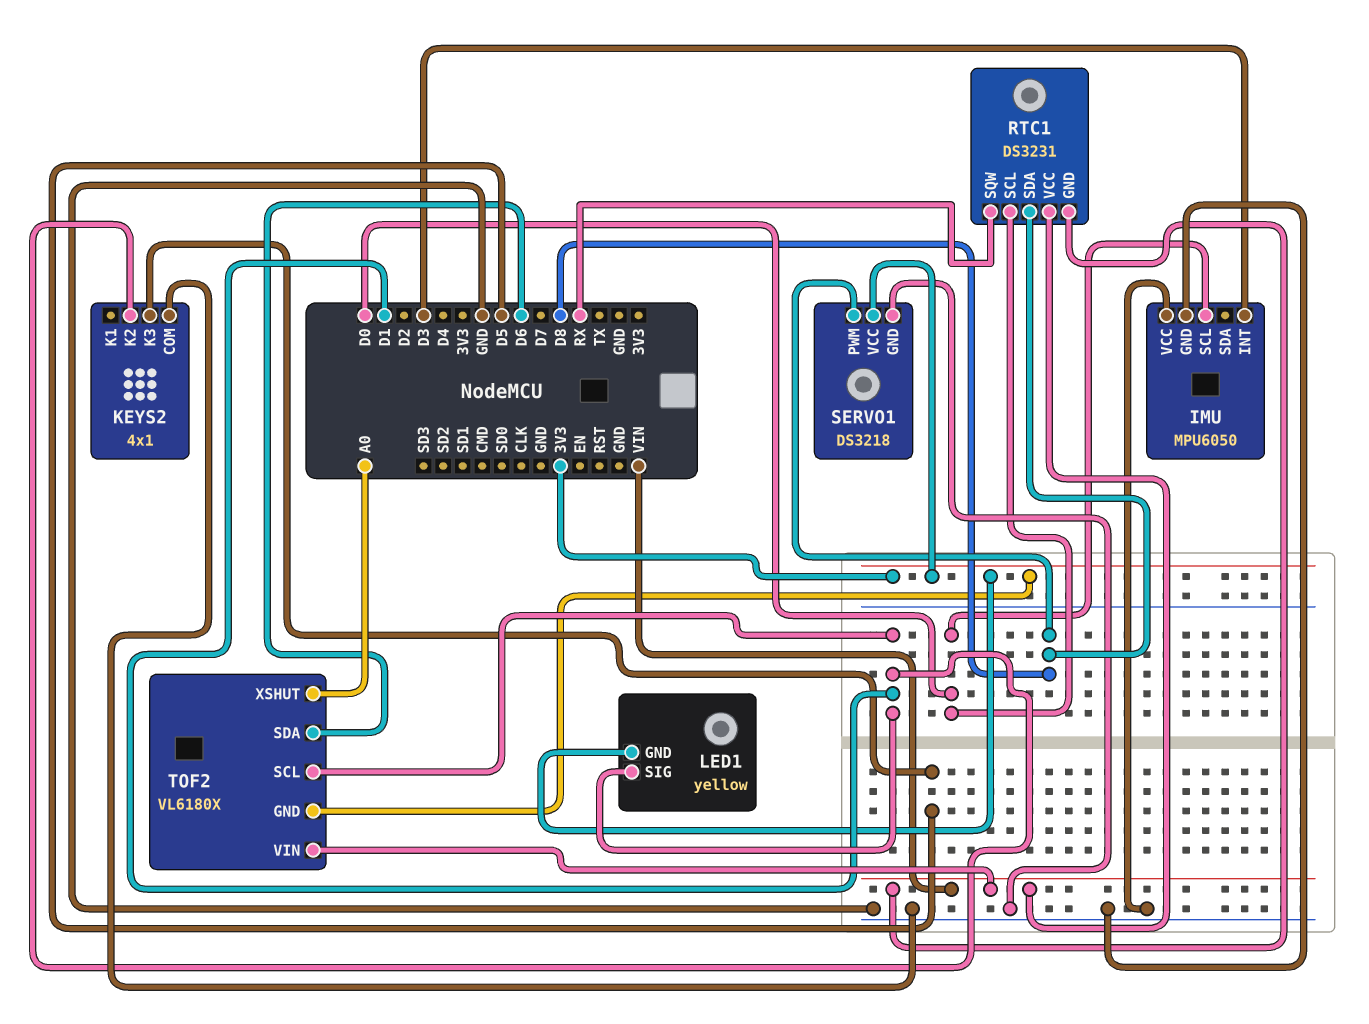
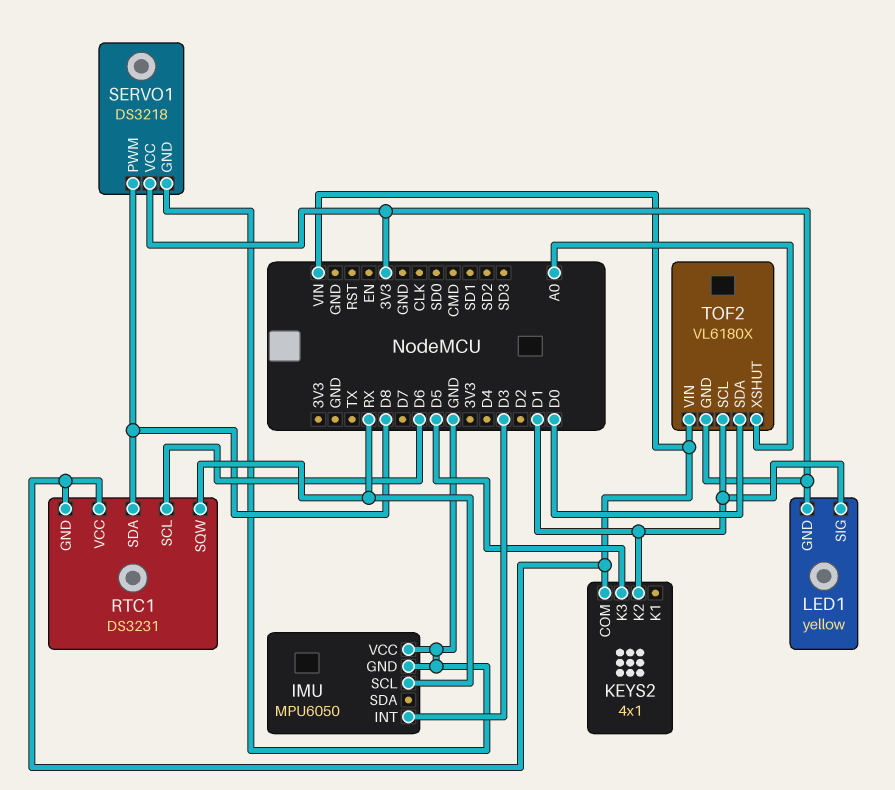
IMU pin SCL: D0 -> RX
KEYS2 pin COM: GND -> VIN
RTC1 pin SCL: D0 -> D6
TOF2 pin SDA: D6 -> D0

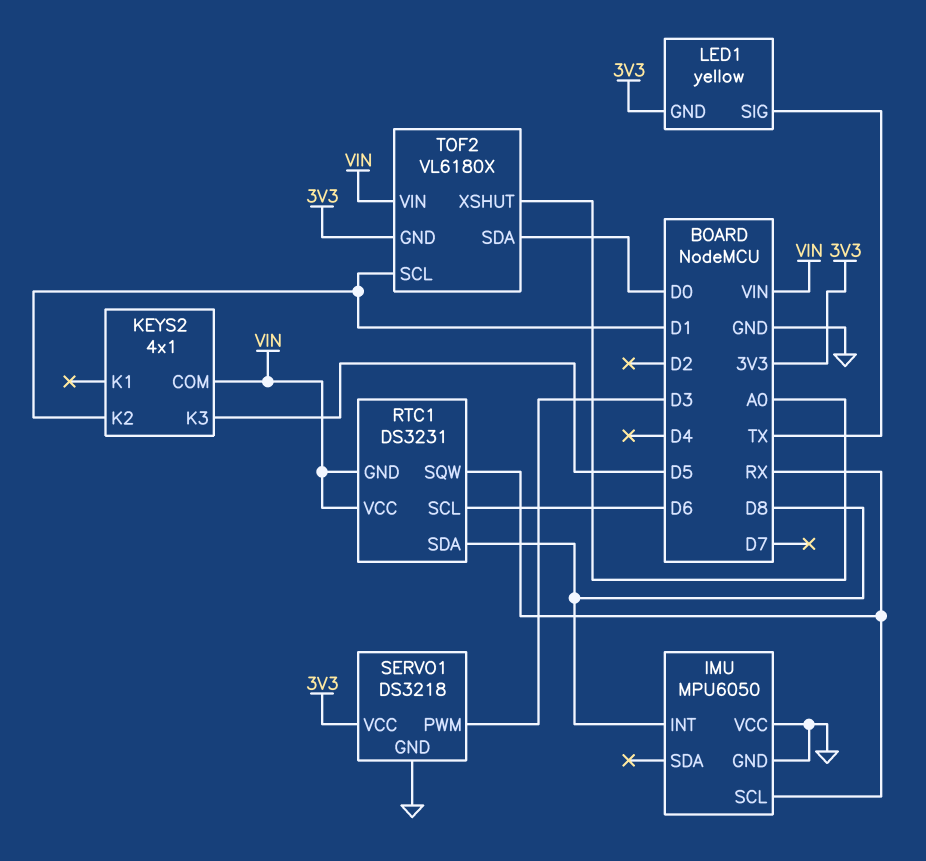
IMU pin INT: D3 -> D8
LED1 pin SIG: D1 -> TX
SERVO1 pin PWM: D8 -> D3

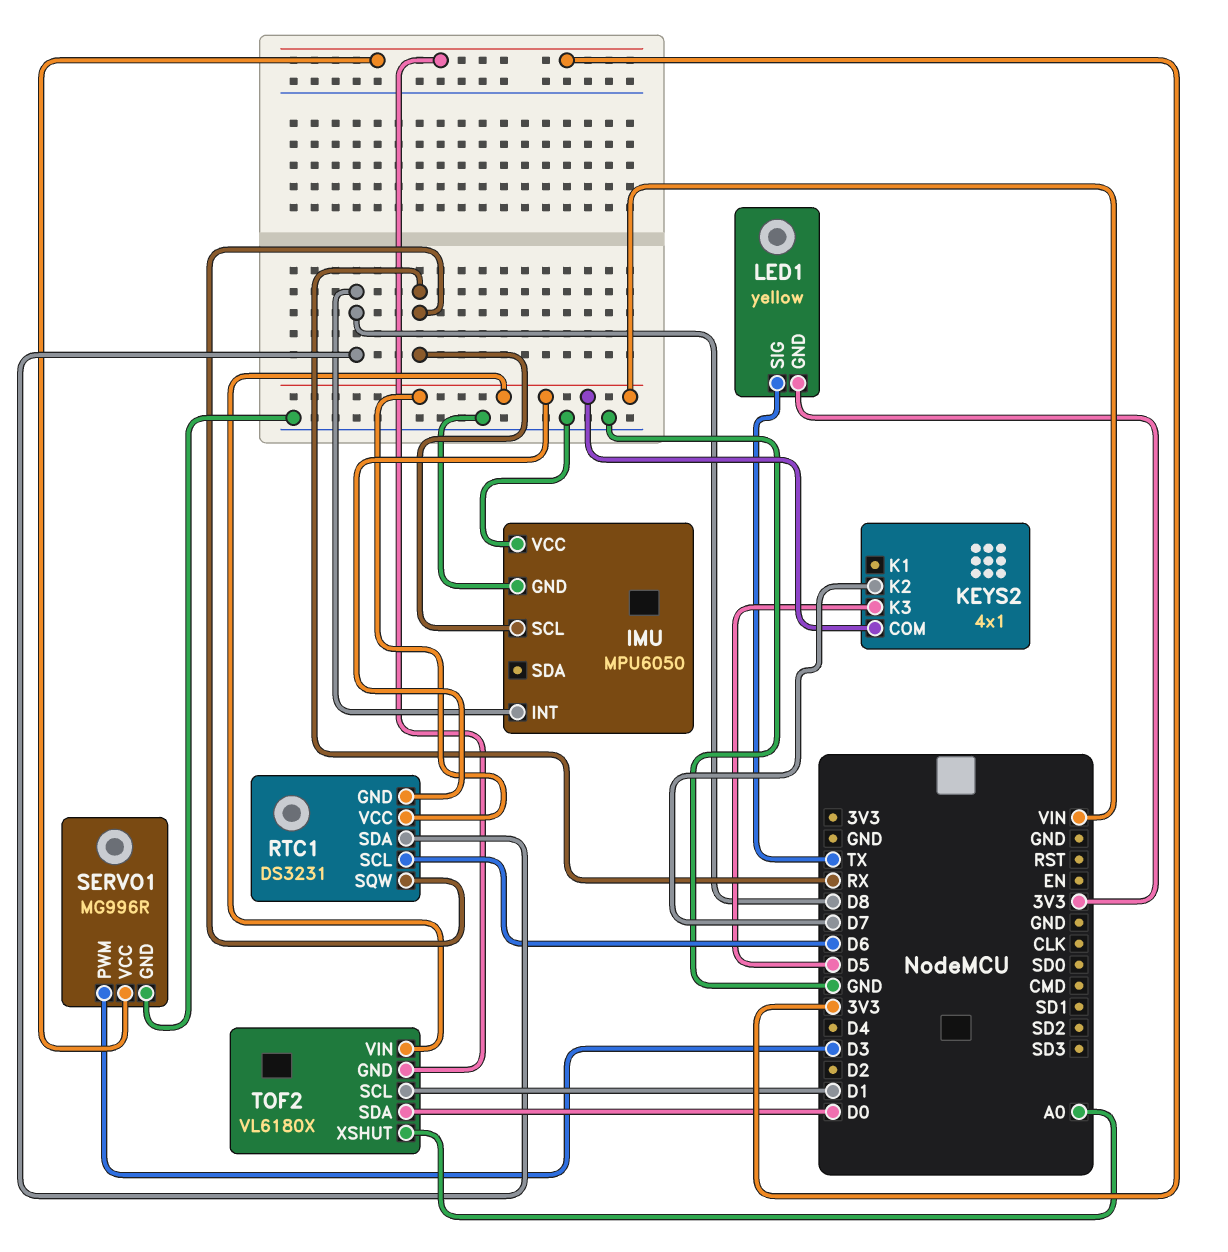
KEYS2 pin K2: D1 -> D7
SERVO1: DS3218 -> MG996R

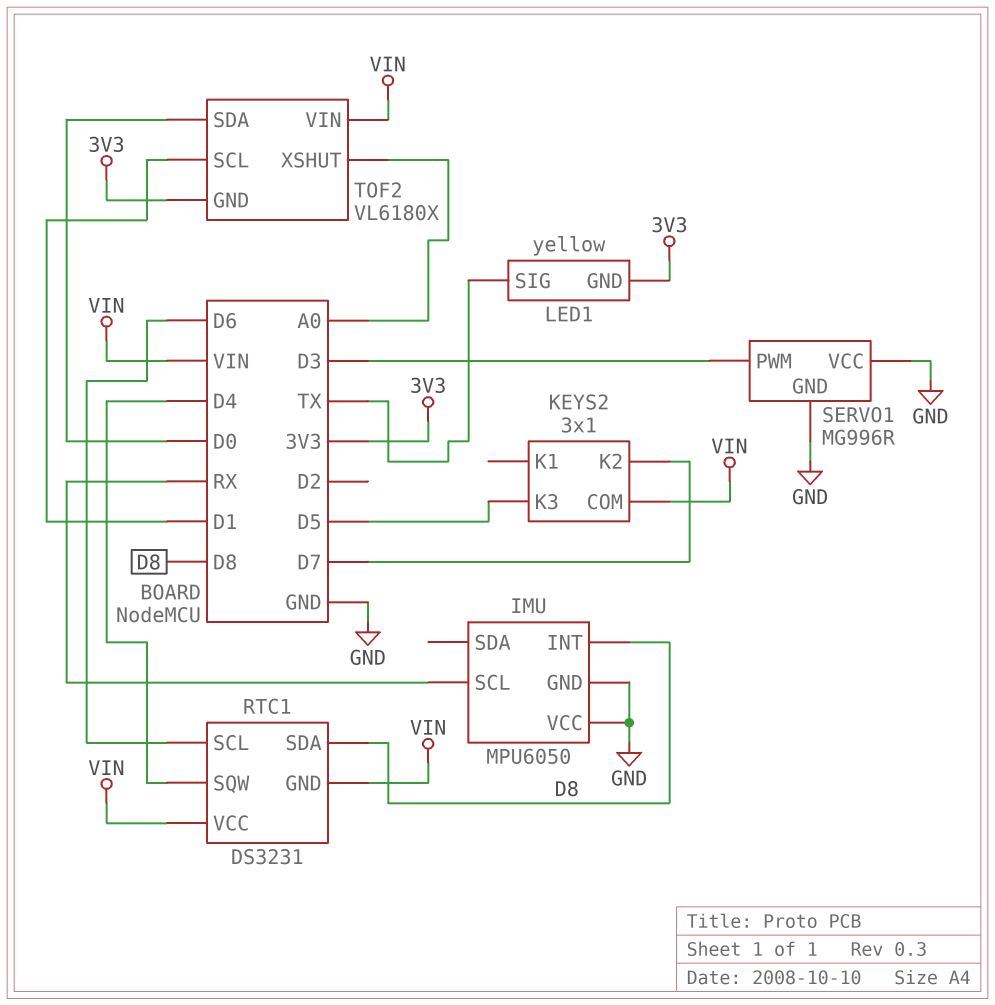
KEYS2: 4x1 -> 3x1
RTC1 pin SQW: RX -> D4
SERVO1 pin VCC: 3V3 -> GND

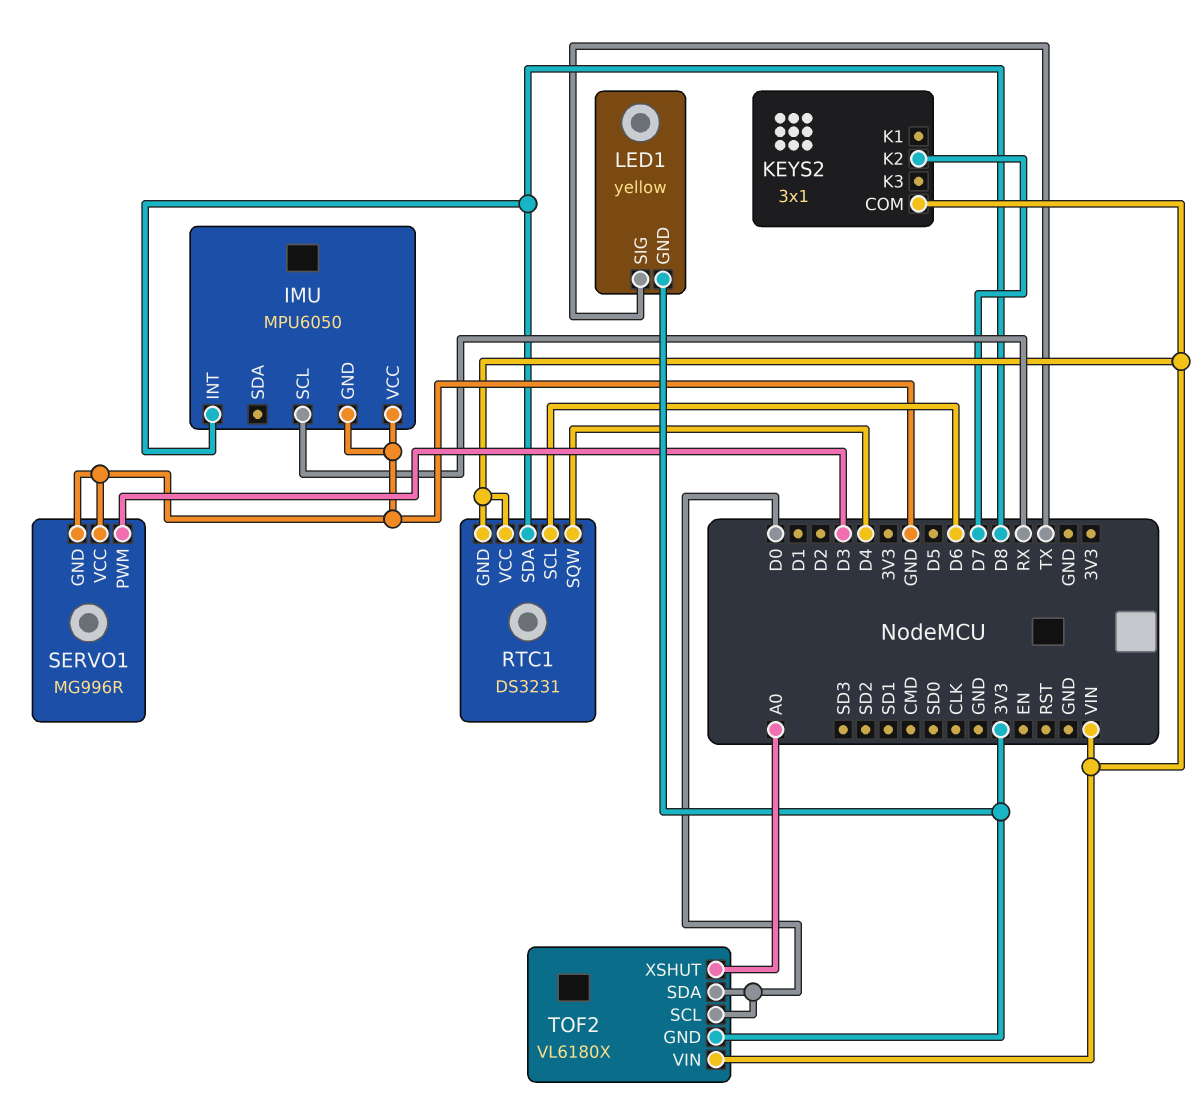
KEYS2 pin K3: D5 -> none
TOF2 pin SCL: D1 -> D0

